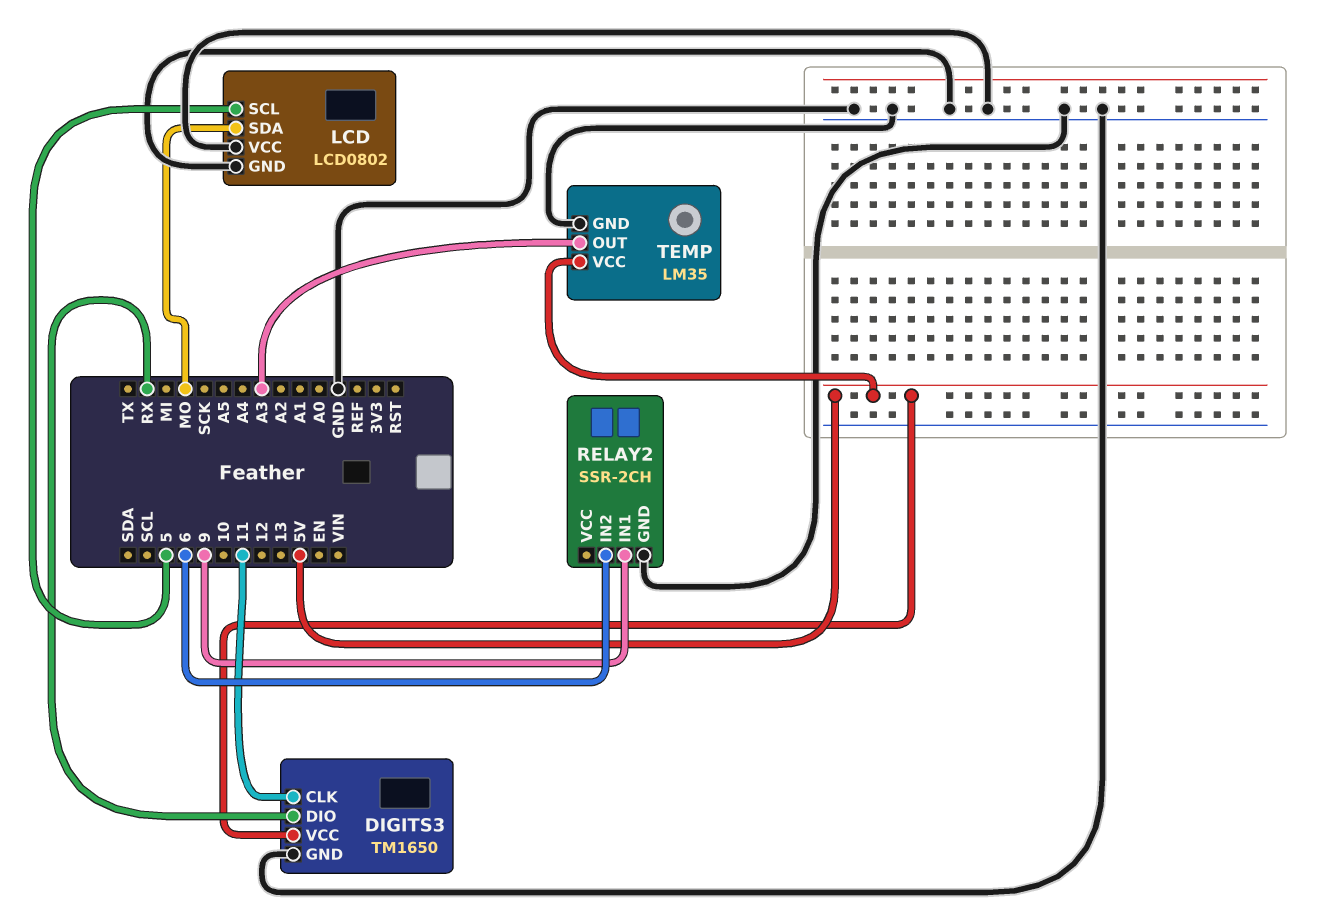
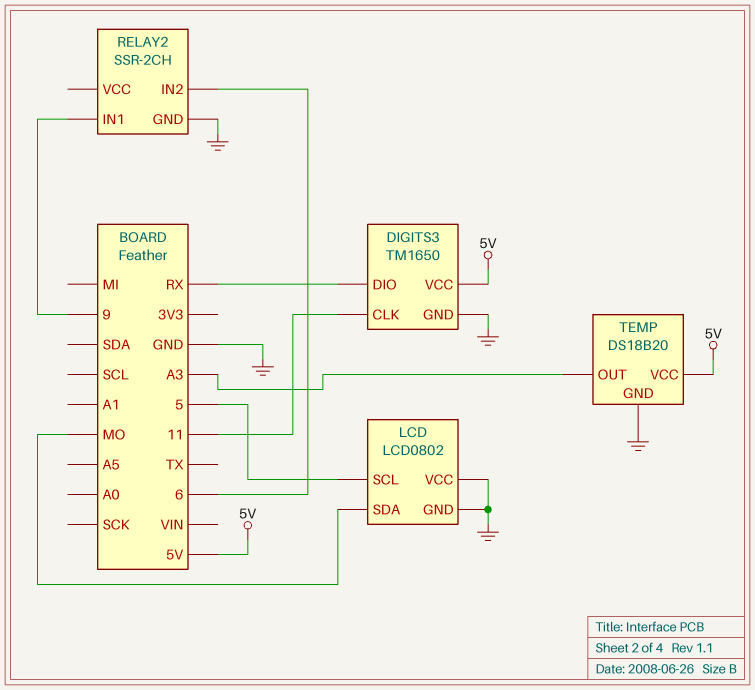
TEMP: LM35 -> DS18B20

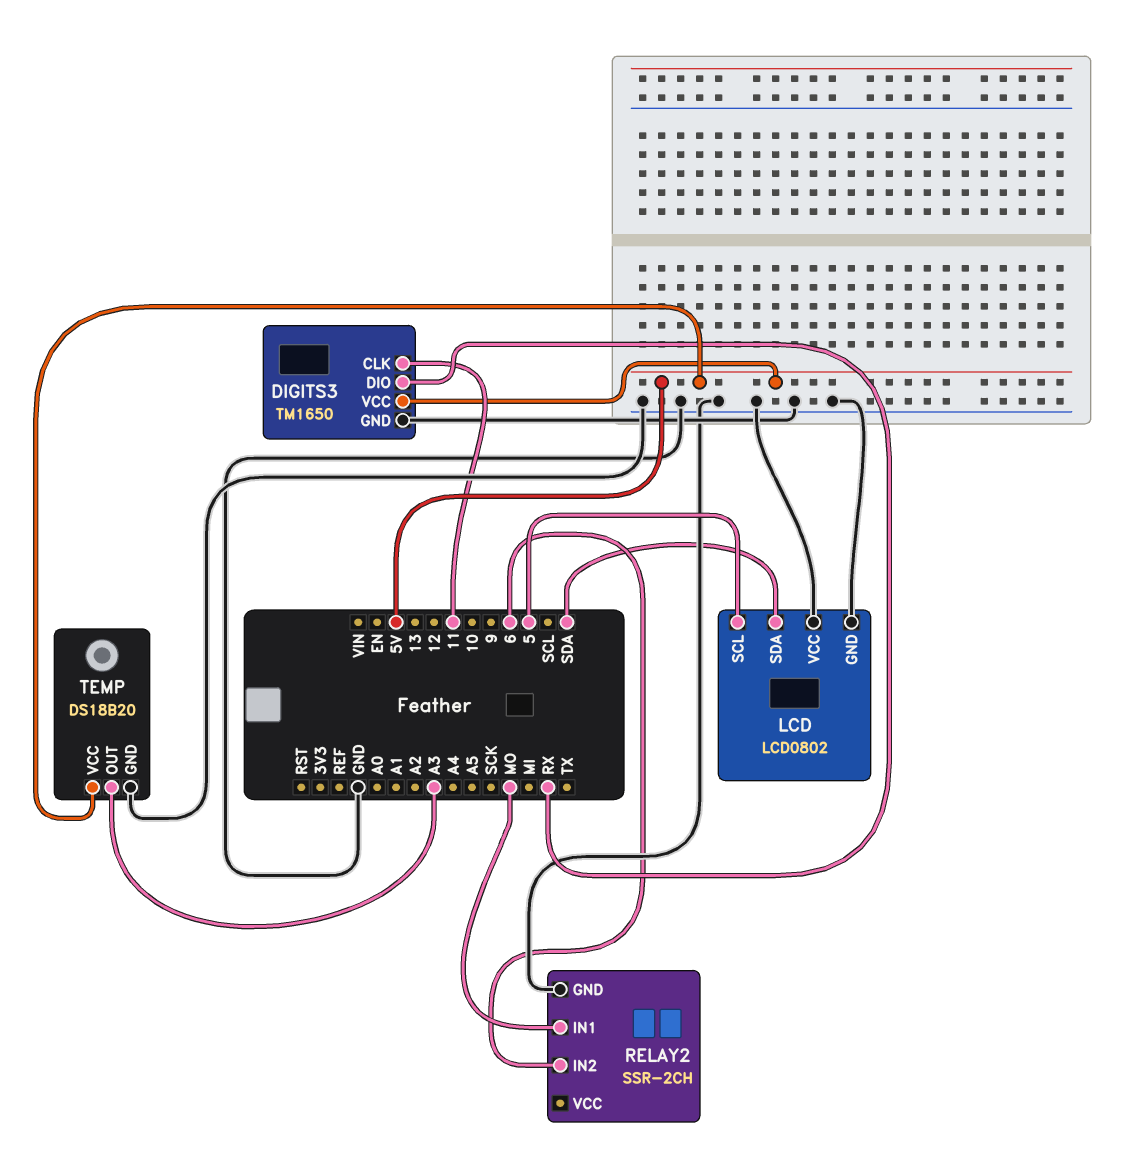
LCD pin SDA: MO -> SDA
RELAY2 pin IN1: 9 -> MO

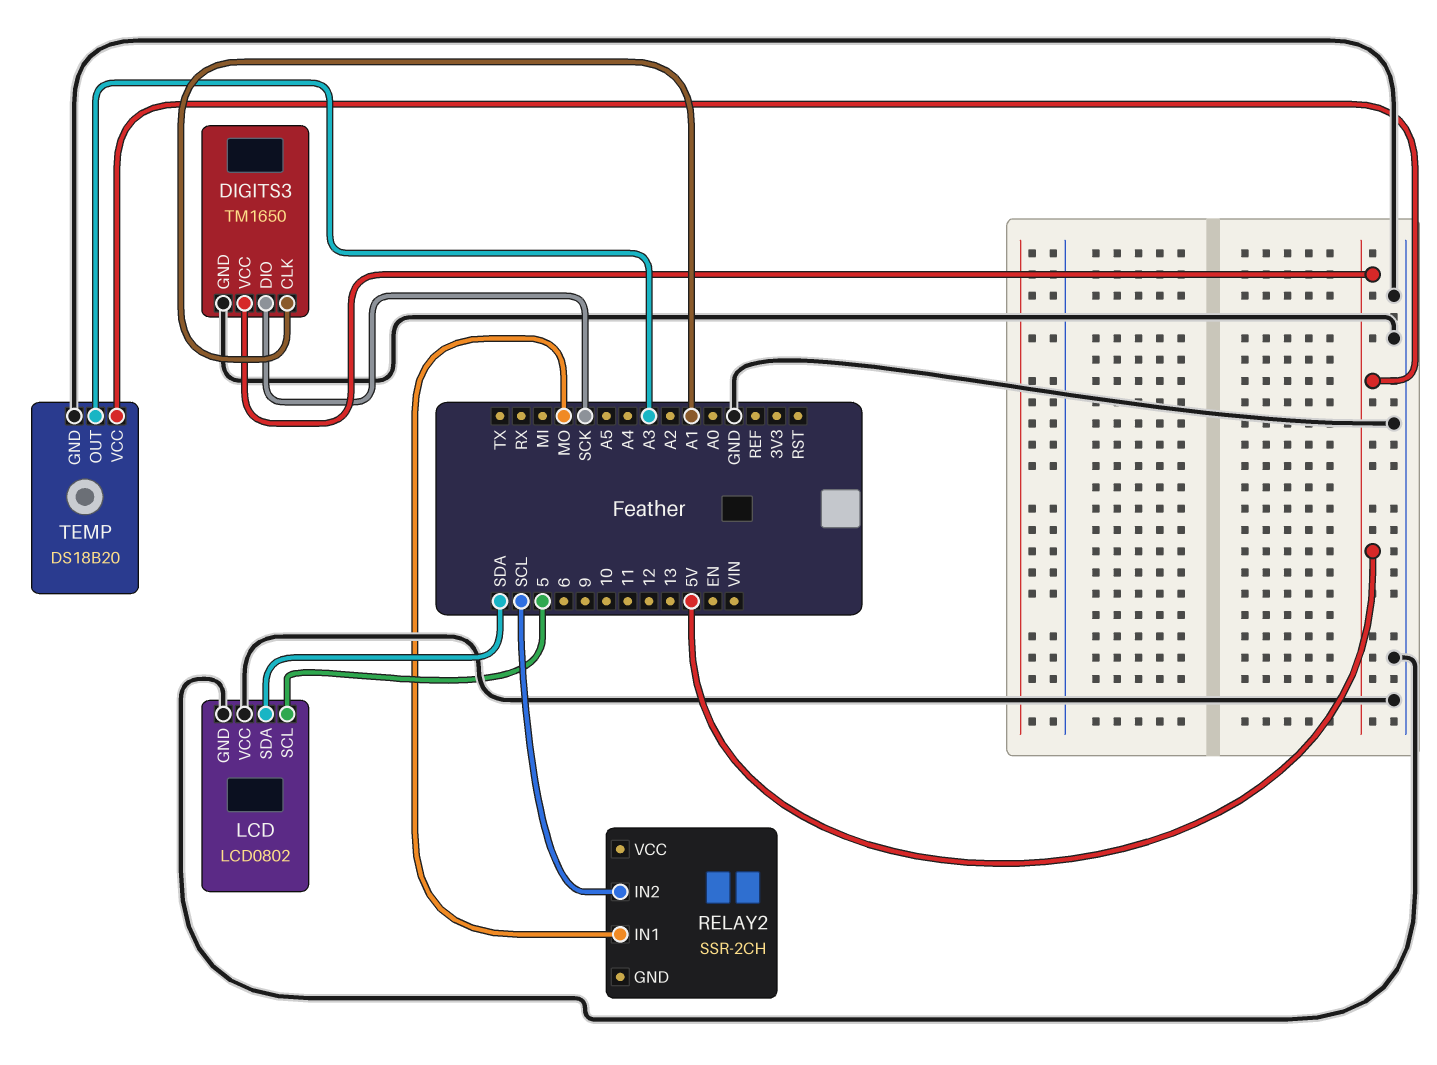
DIGITS3 pin CLK: 11 -> A1
DIGITS3 pin DIO: RX -> SCK
RELAY2 pin GND: GND -> none
RELAY2 pin IN2: 6 -> SCL

